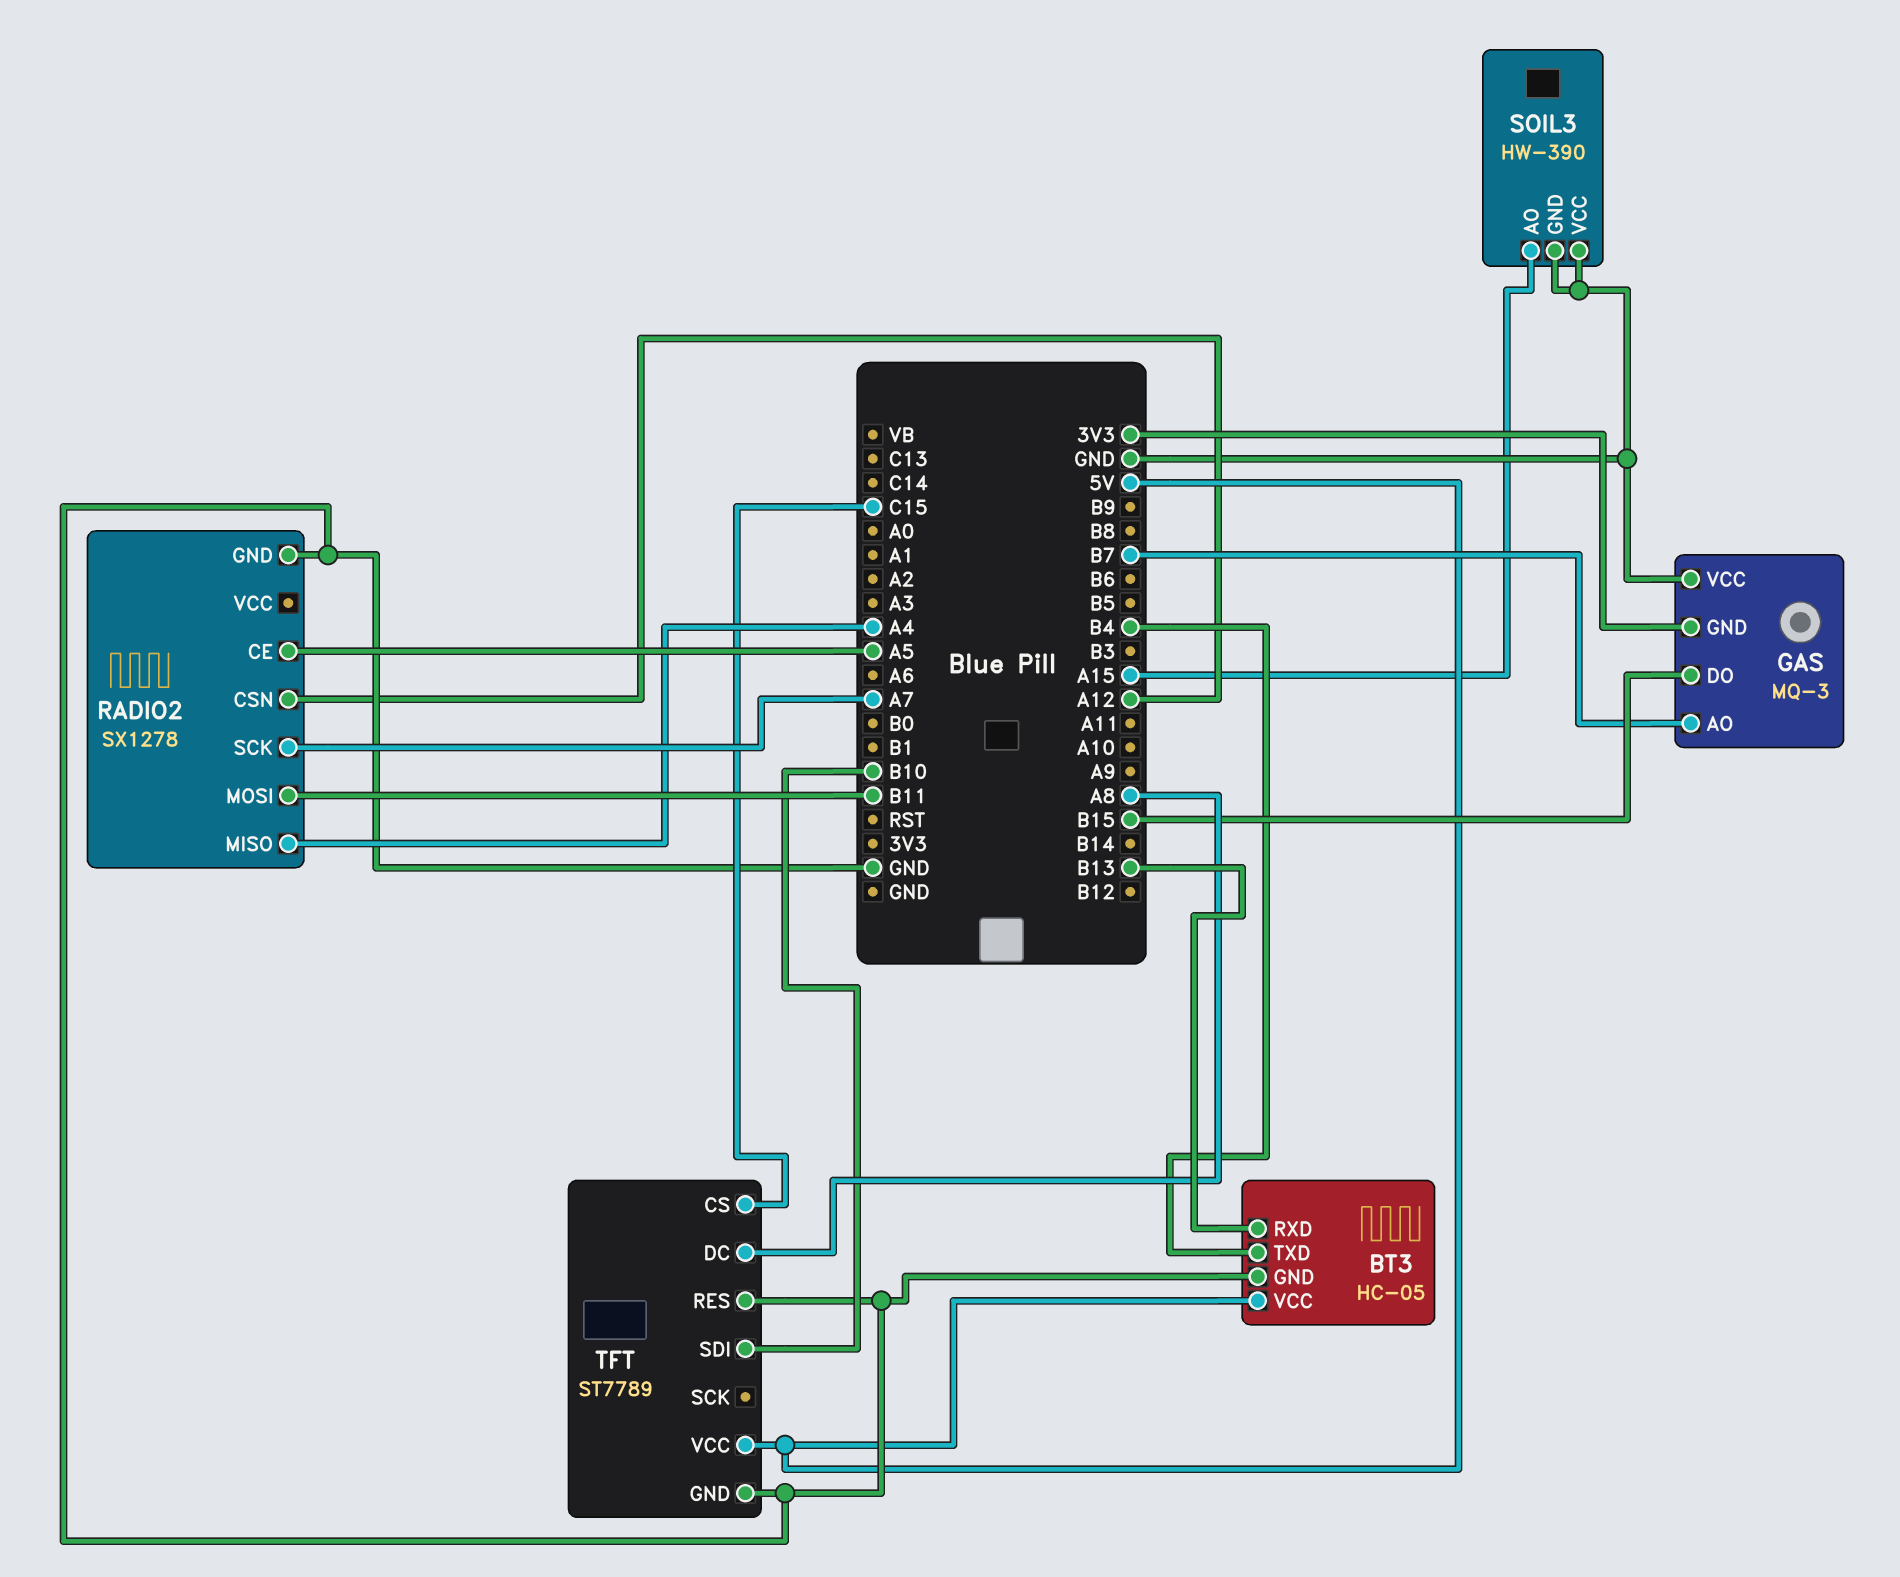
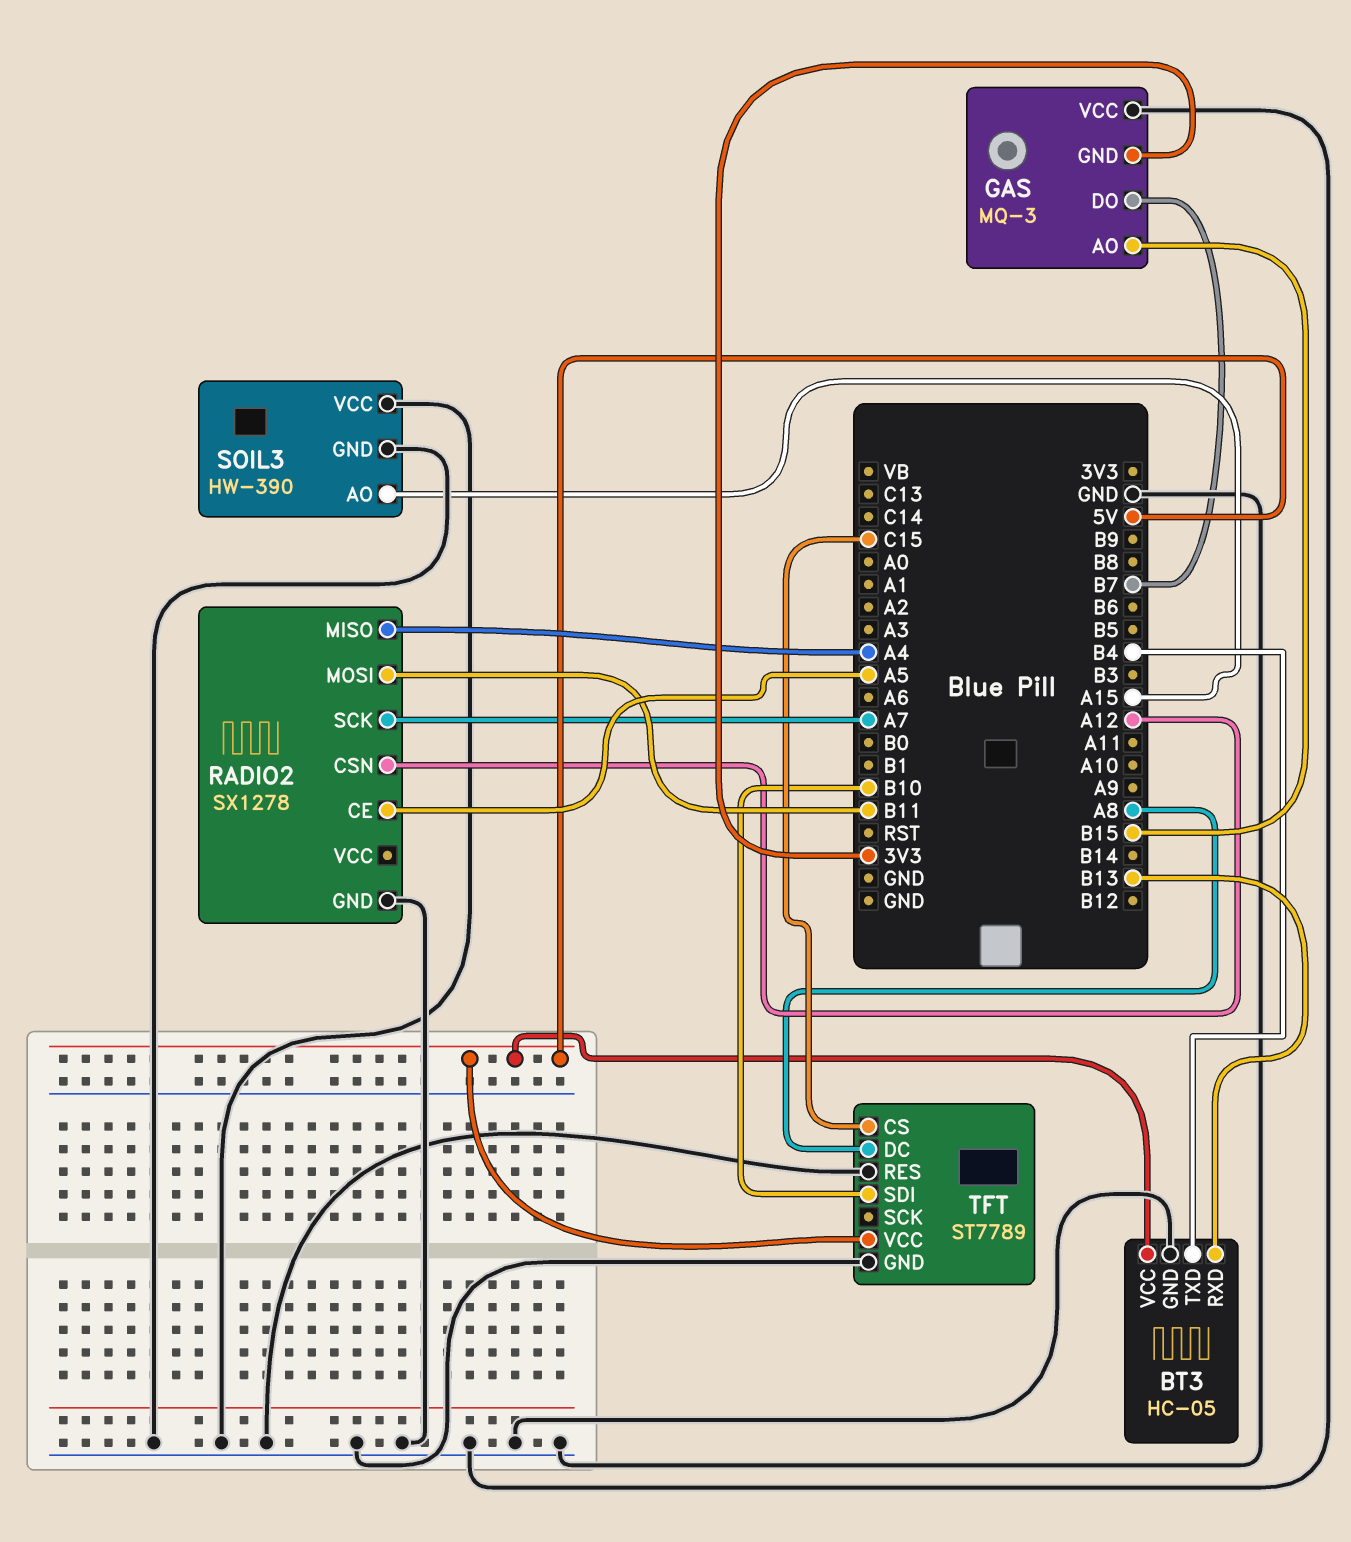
GAS pin AO: B7 -> B15
GAS pin DO: B15 -> B7

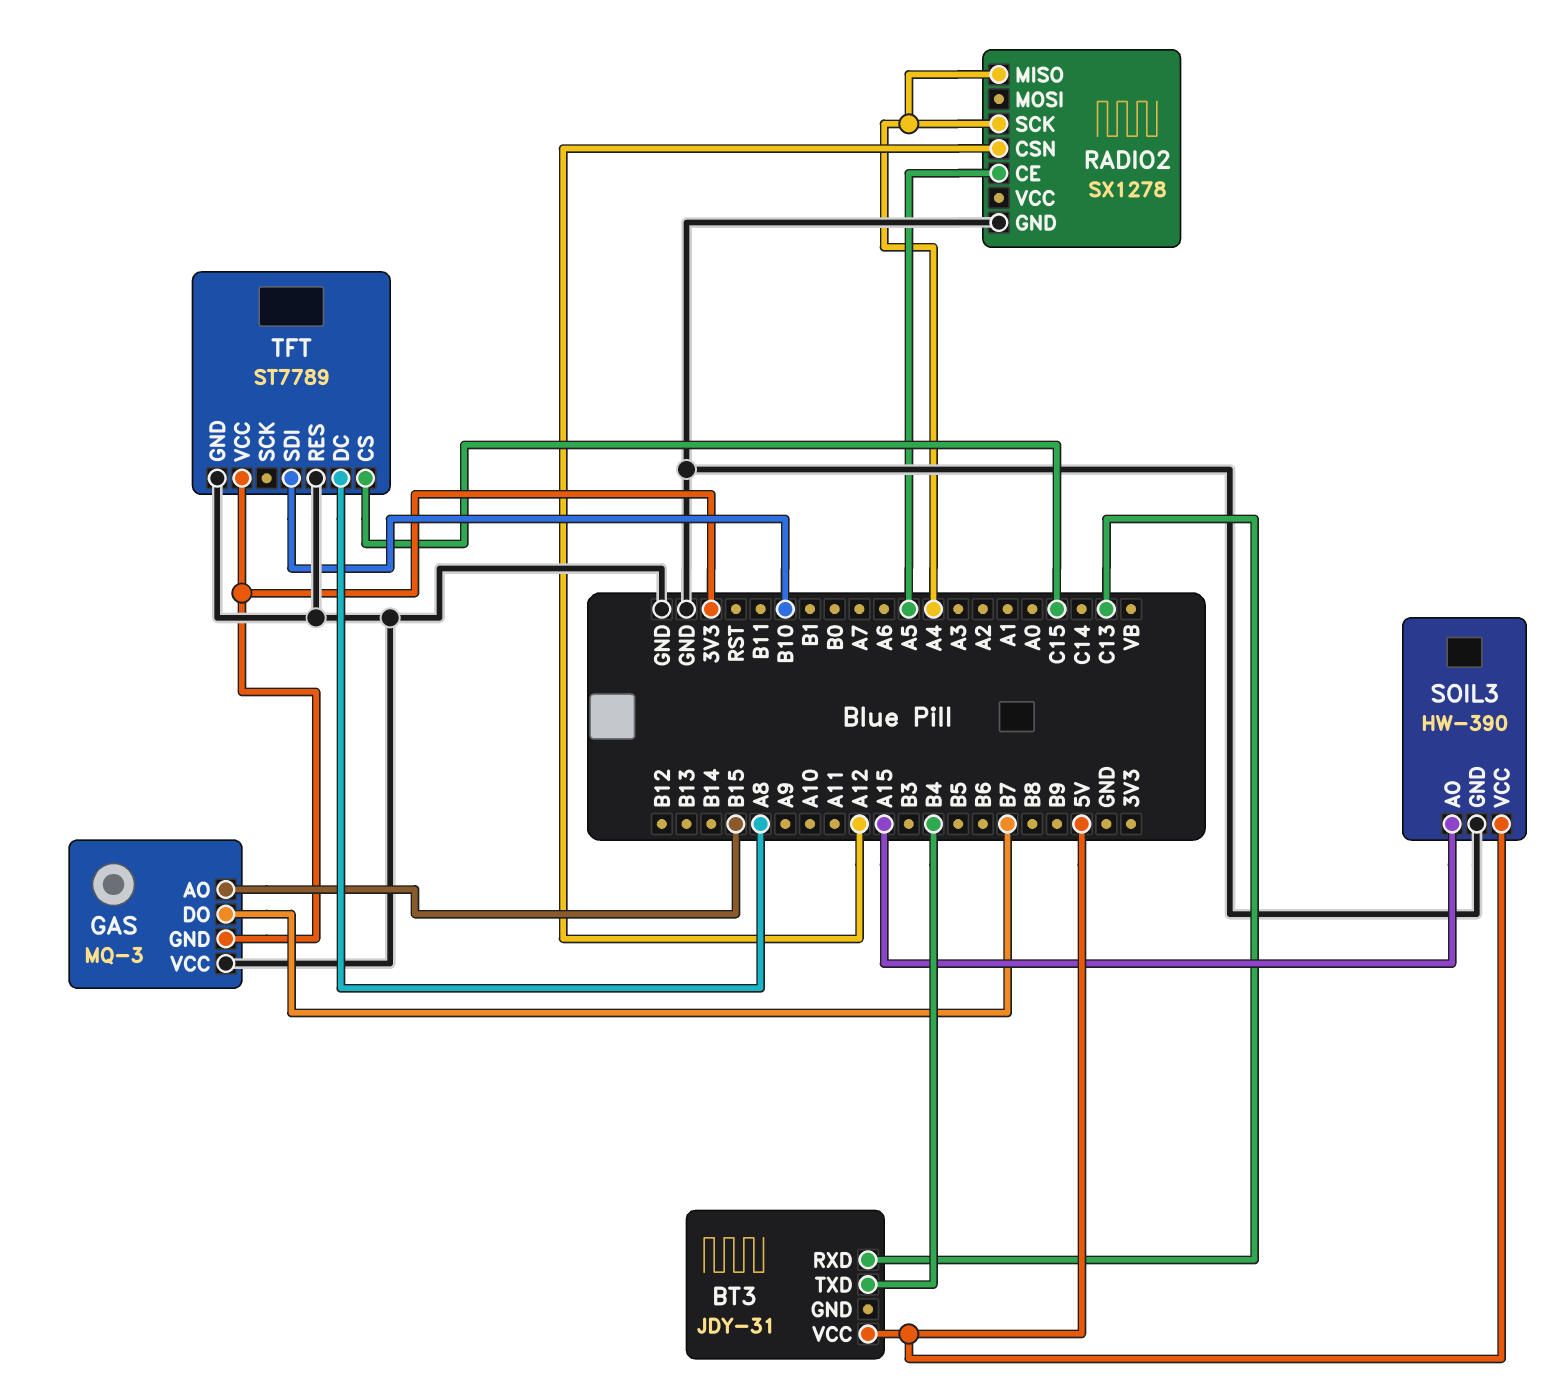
BT3: HC-05 -> JDY-31
BT3 pin GND: GND -> none
BT3 pin RXD: B13 -> C13
RADIO2 pin MOSI: B11 -> none
RADIO2 pin SCK: A7 -> A4
SOIL3 pin VCC: GND -> 5V
TFT pin VCC: 5V -> 3V3

